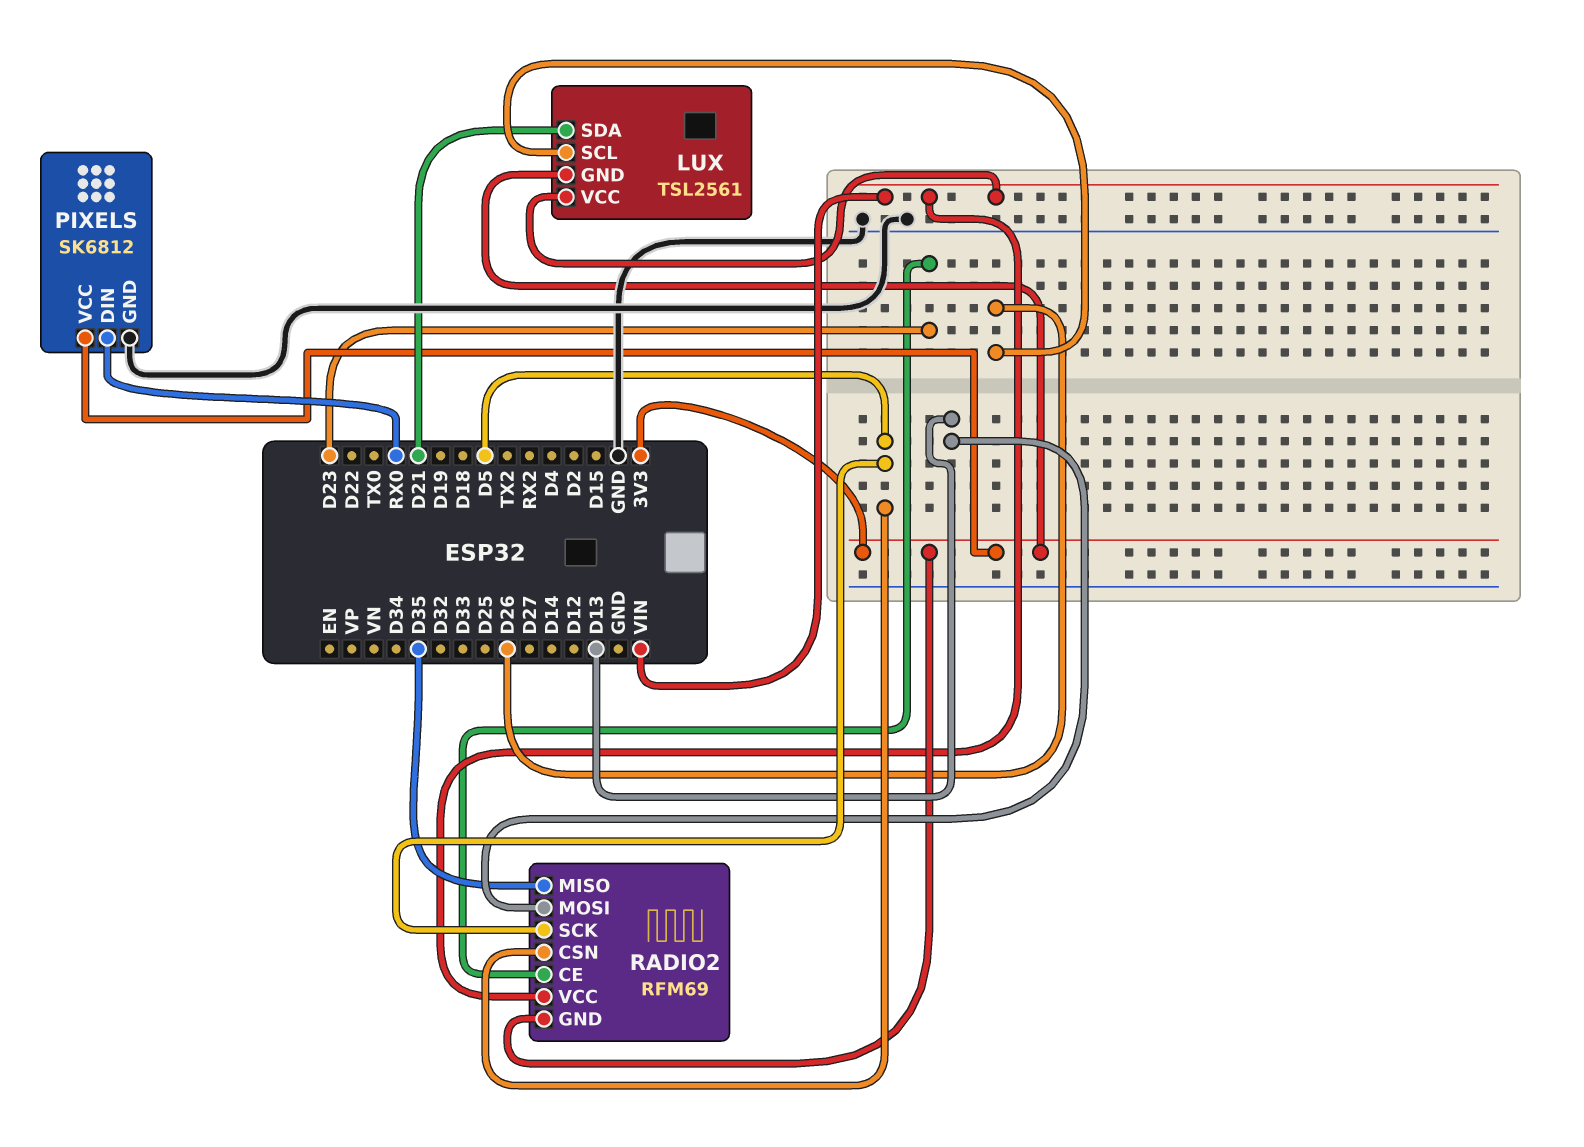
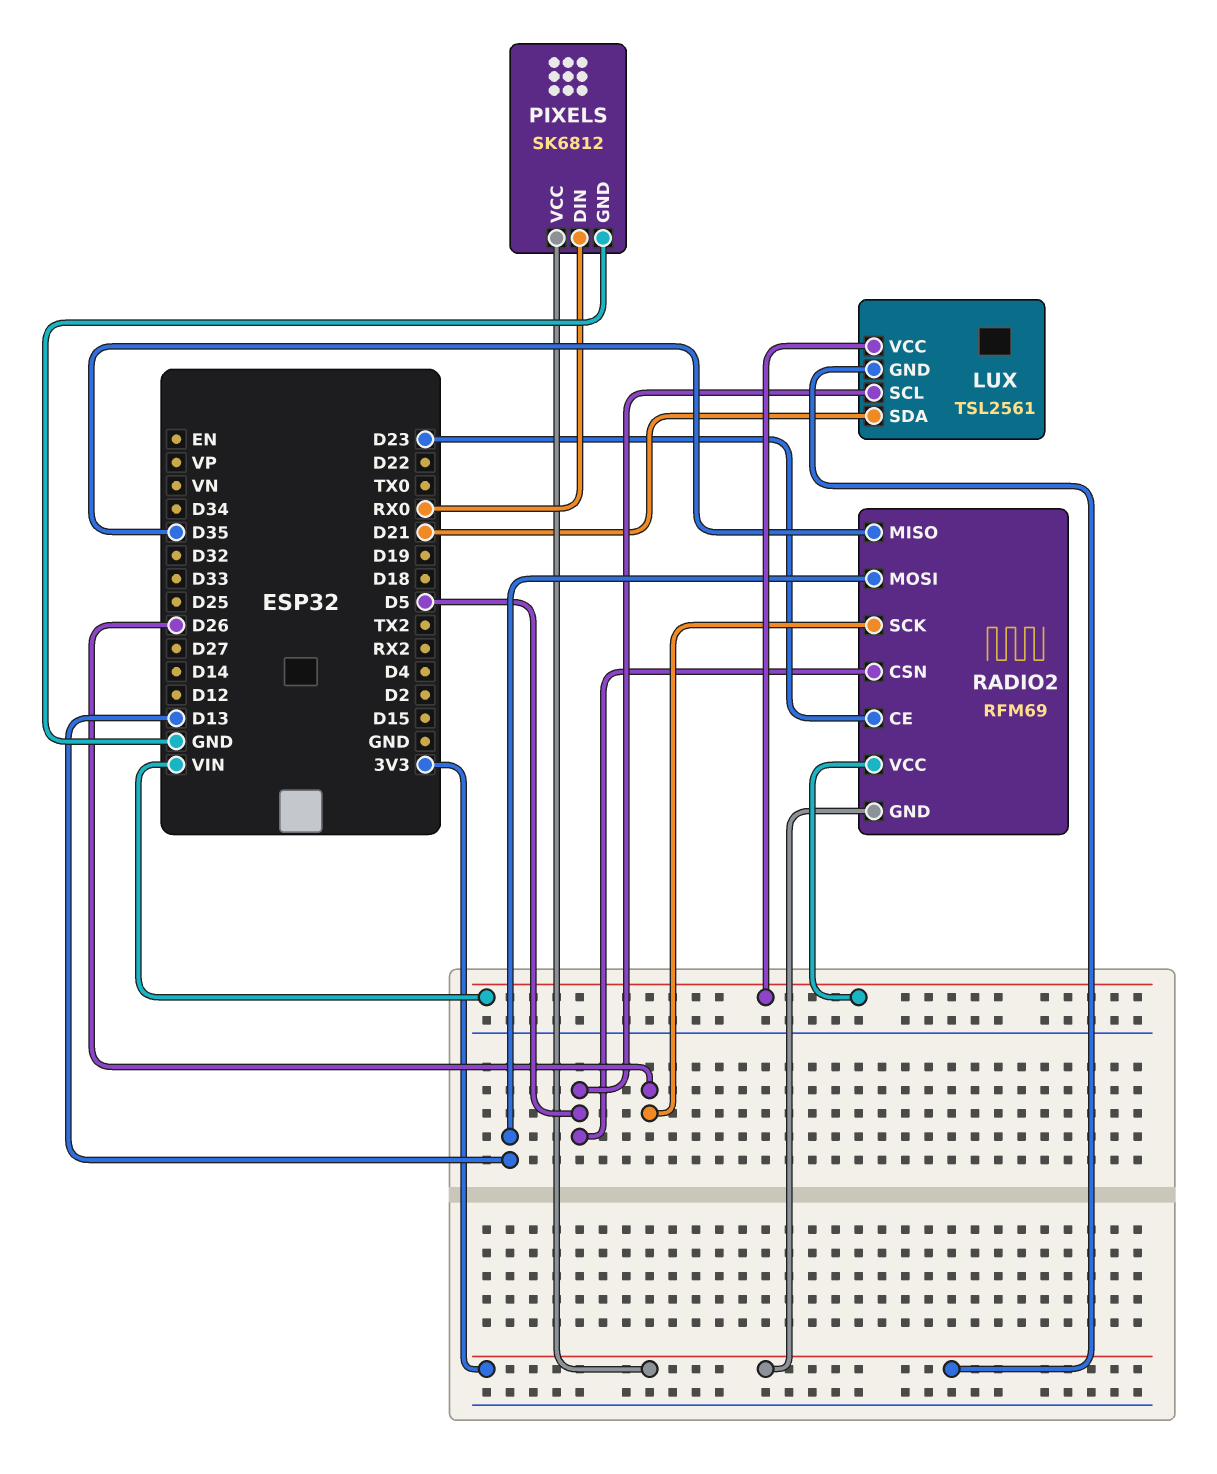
LUX pin SCL: D26 -> D5
RADIO2 pin SCK: D5 -> D26

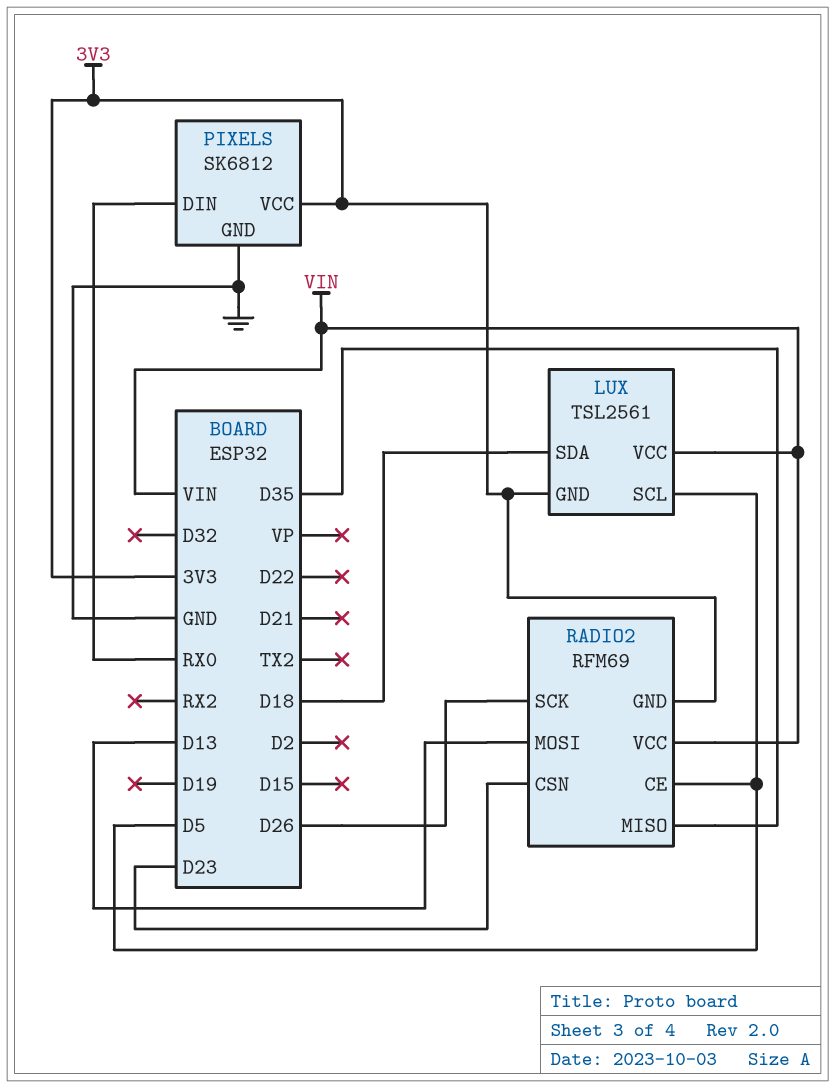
LUX pin SDA: D21 -> D18
RADIO2 pin CE: D23 -> D5
RADIO2 pin CSN: D5 -> D23

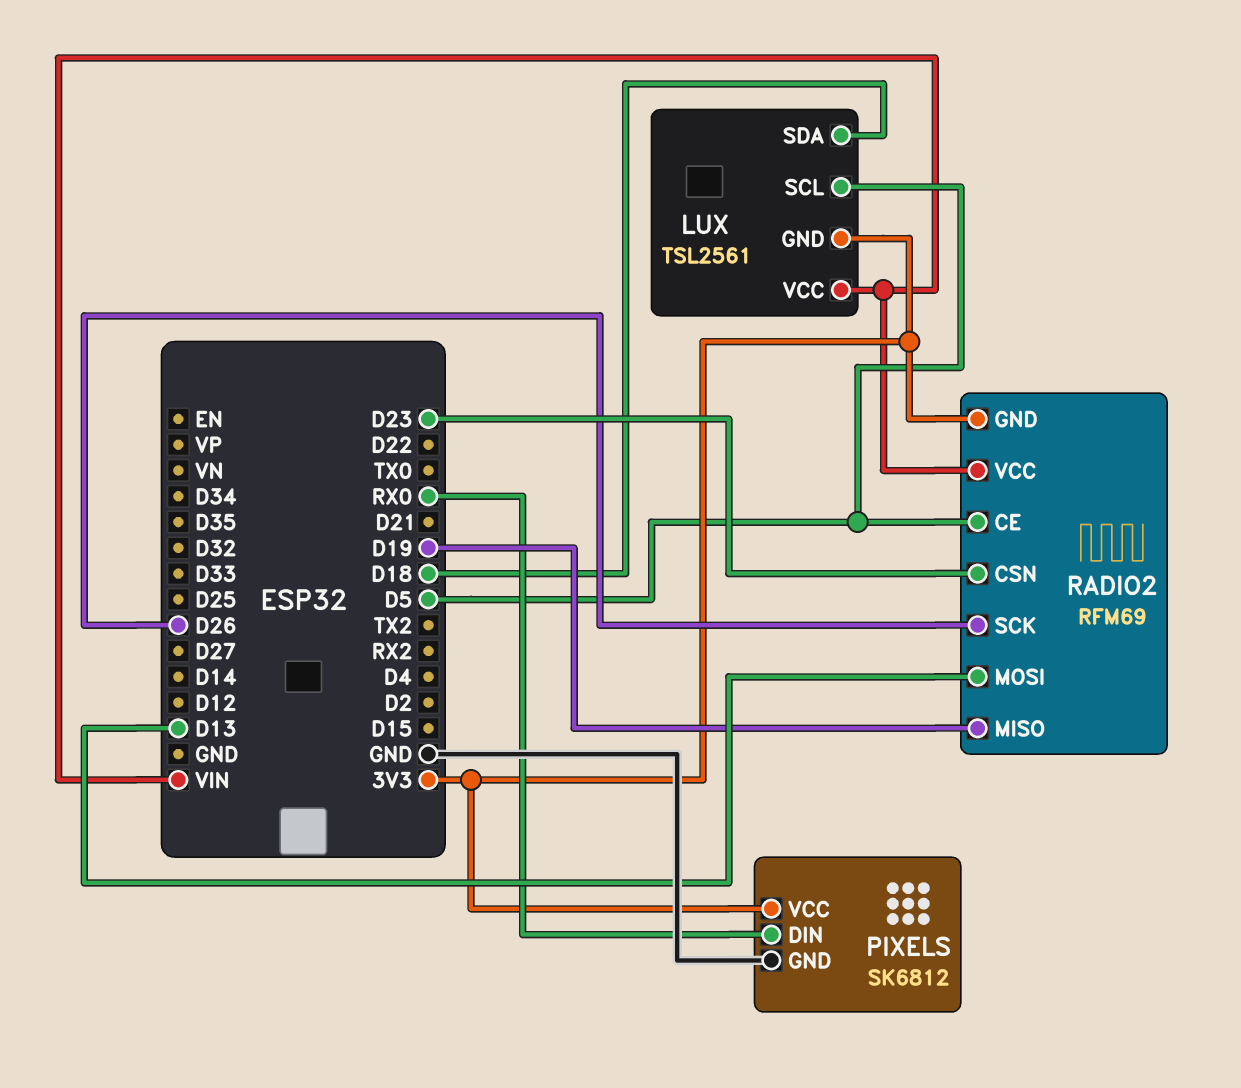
RADIO2 pin MISO: D35 -> D19

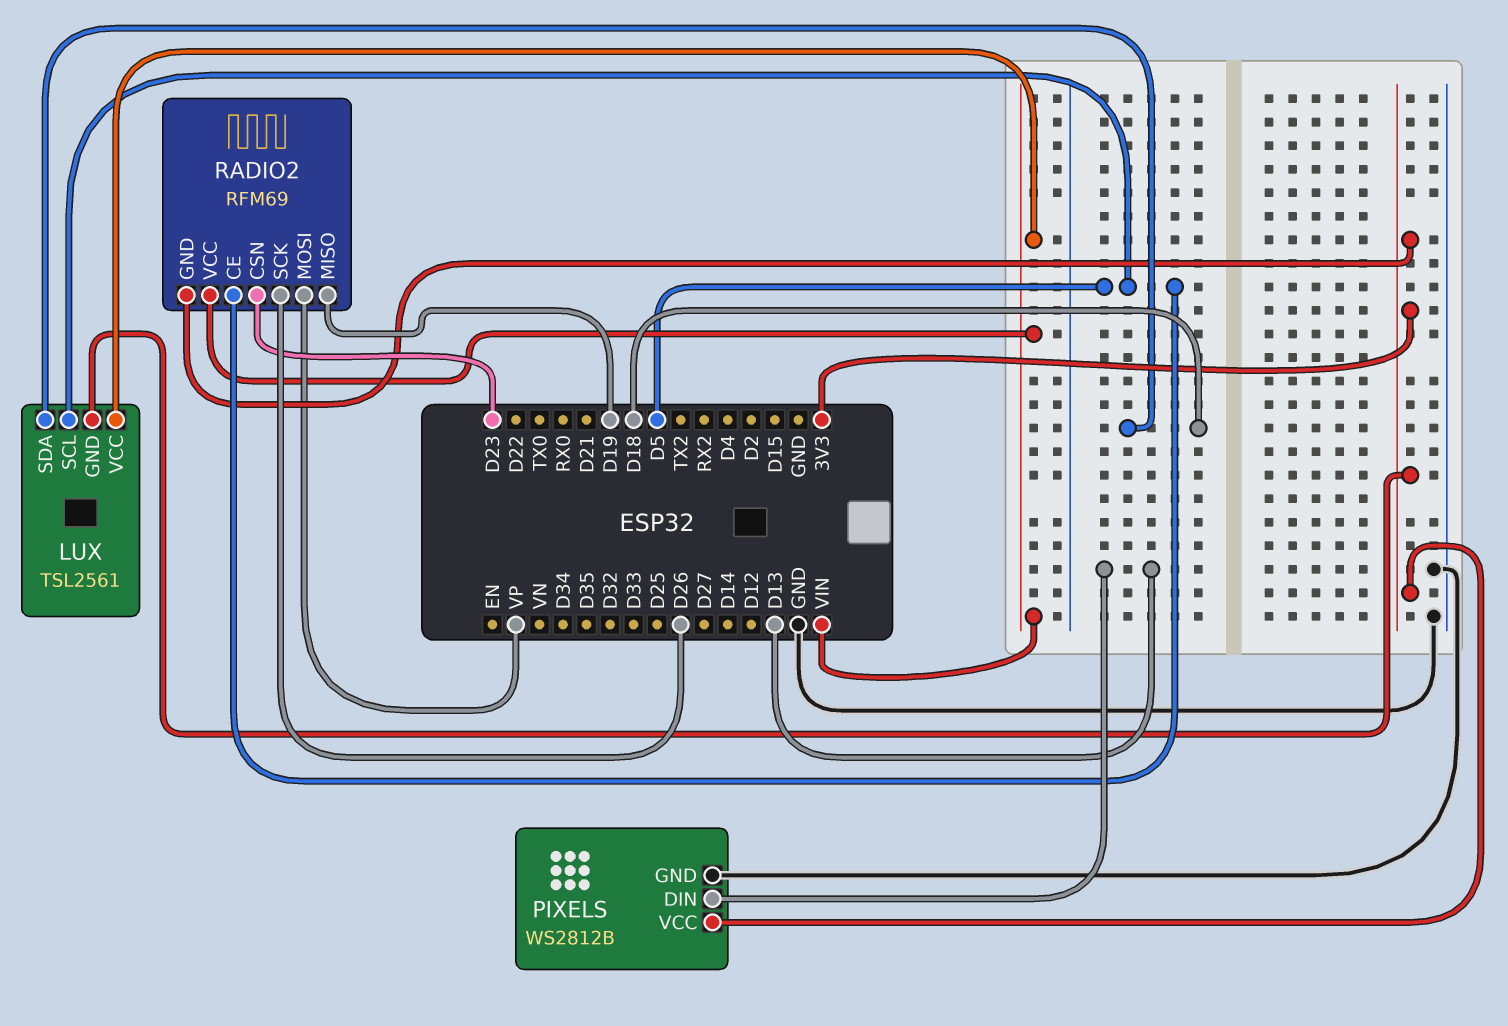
PIXELS: SK6812 -> WS2812B
PIXELS pin DIN: RX0 -> D13
RADIO2 pin MOSI: D13 -> VP

